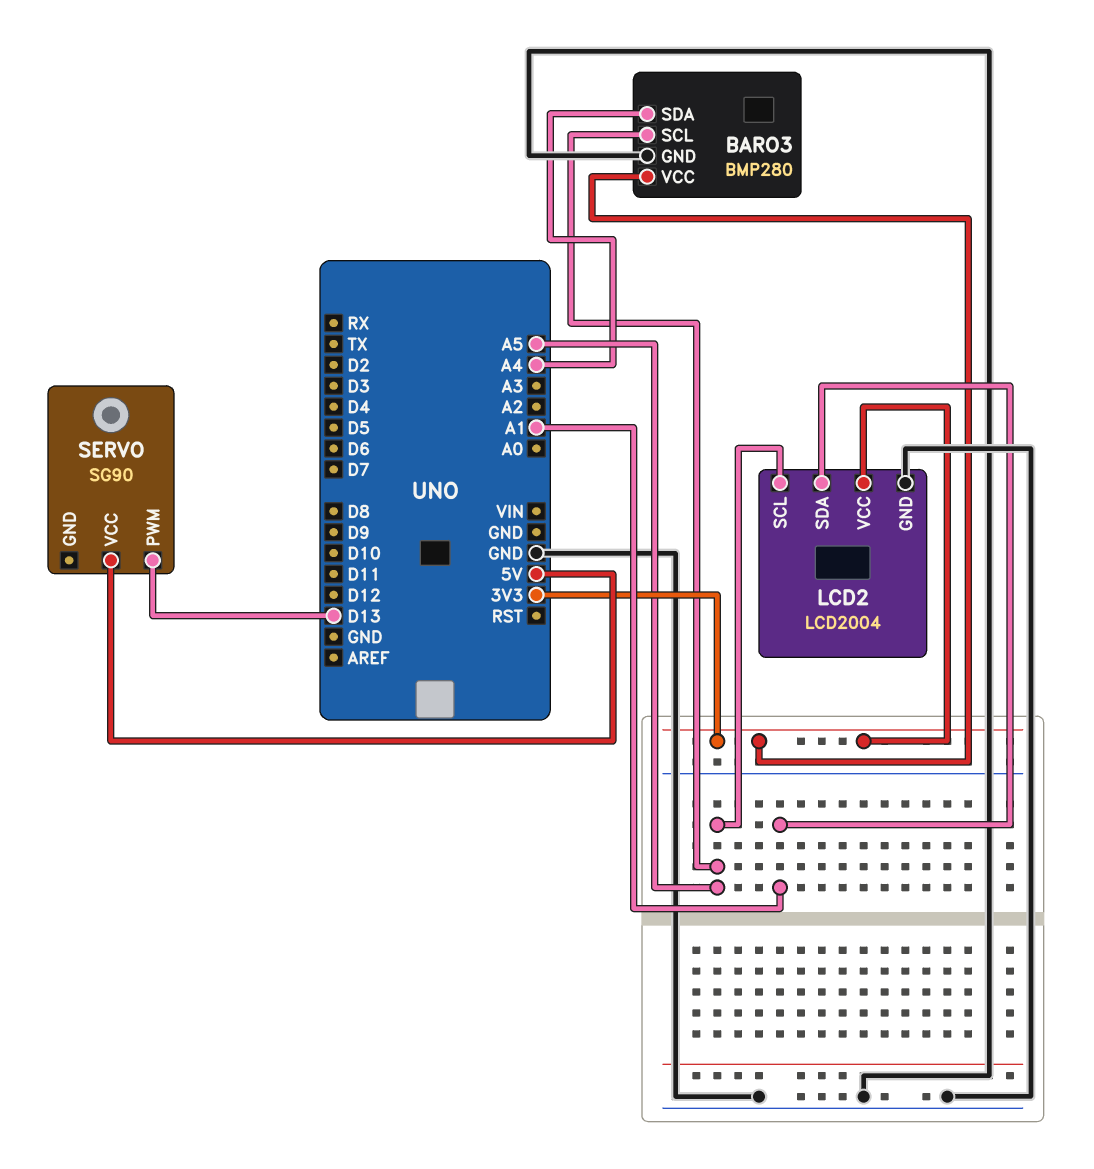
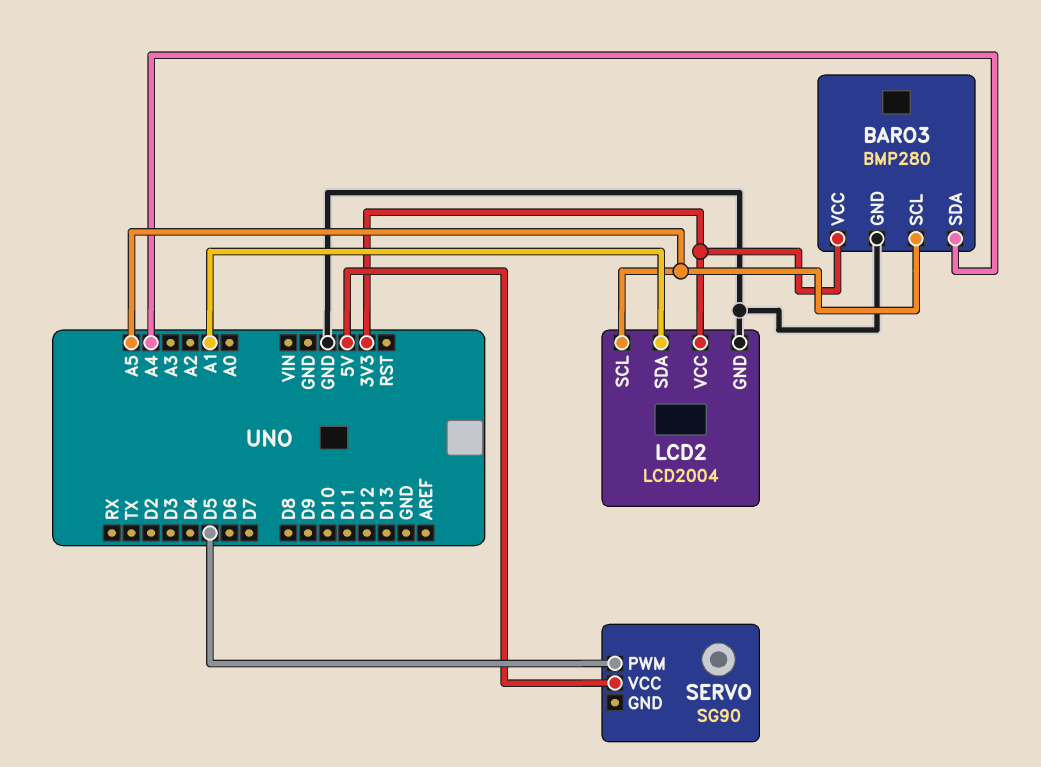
SERVO pin PWM: D13 -> D5

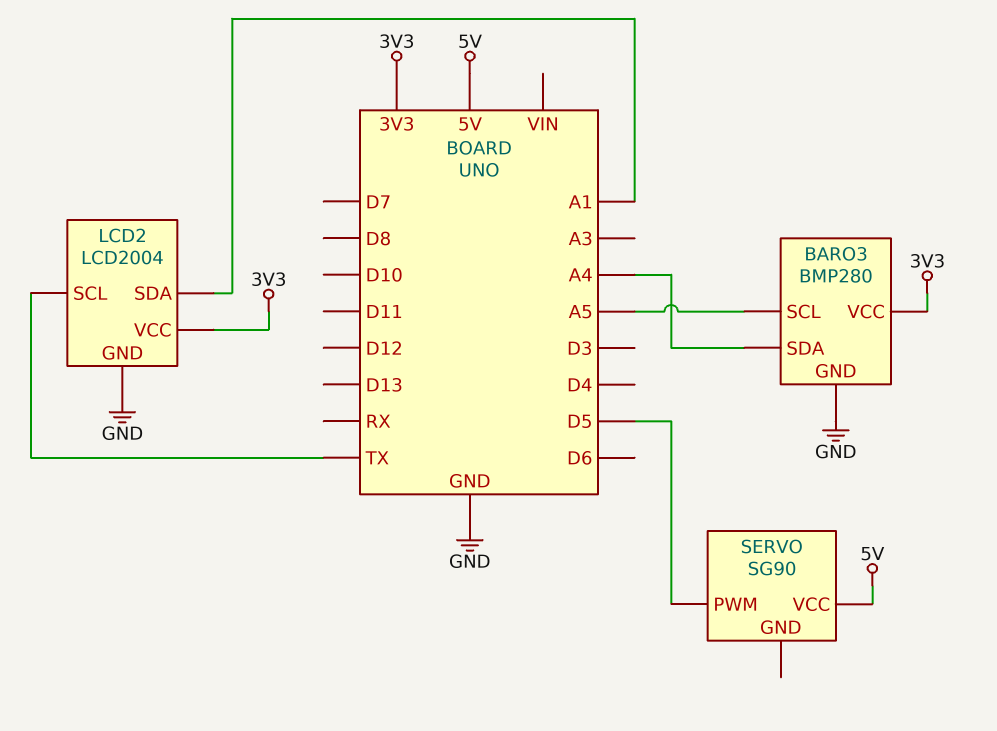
LCD2 pin SCL: A5 -> TX

